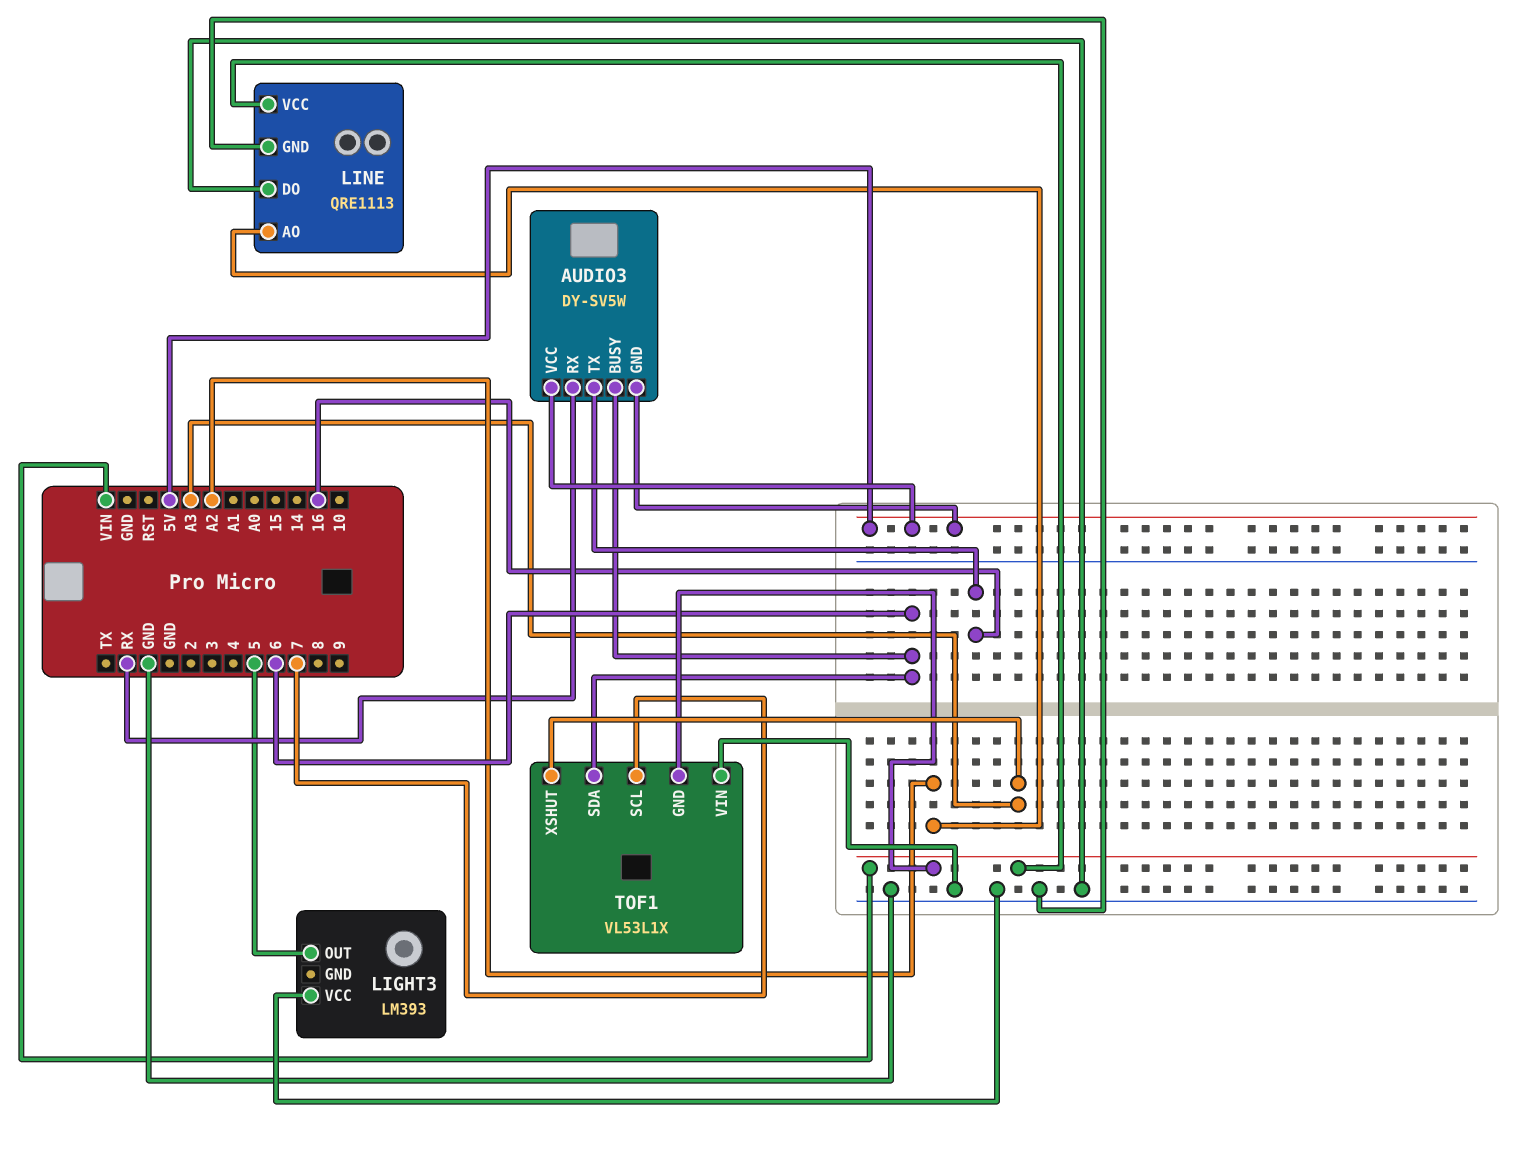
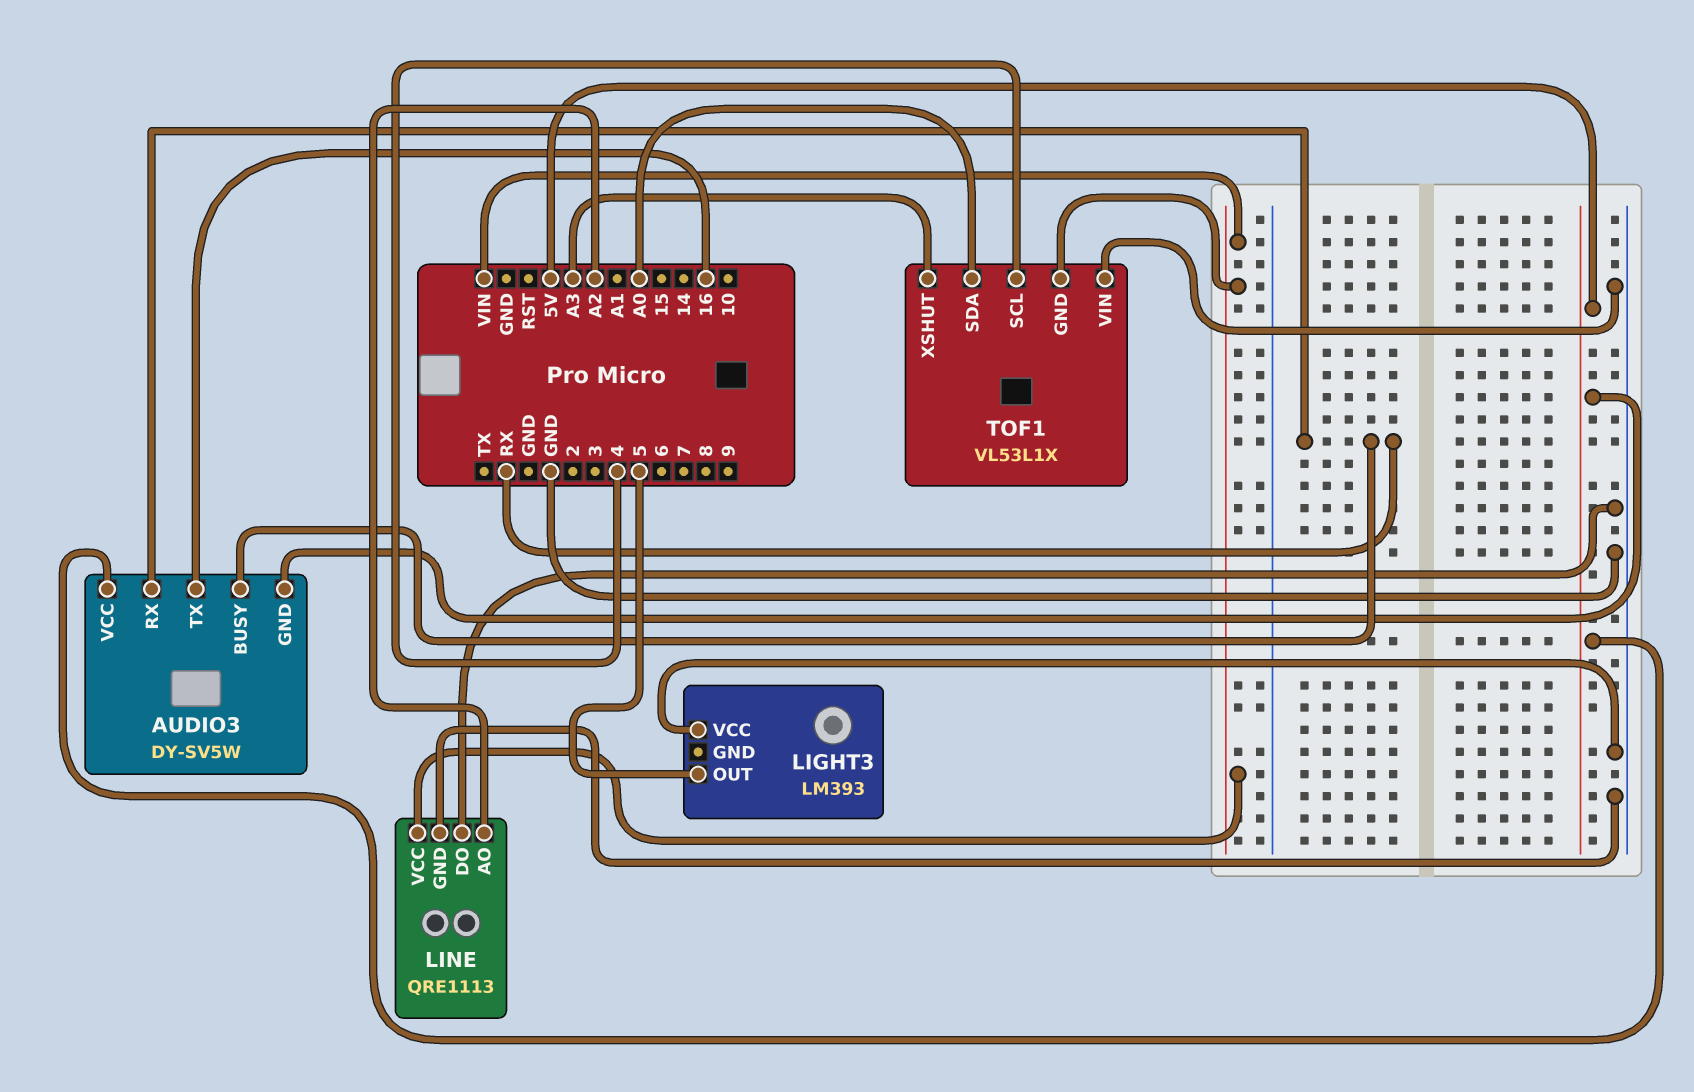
AUDIO3 pin BUSY: 6 -> RX
TOF1 pin SCL: 7 -> 4
TOF1 pin SDA: 6 -> A0

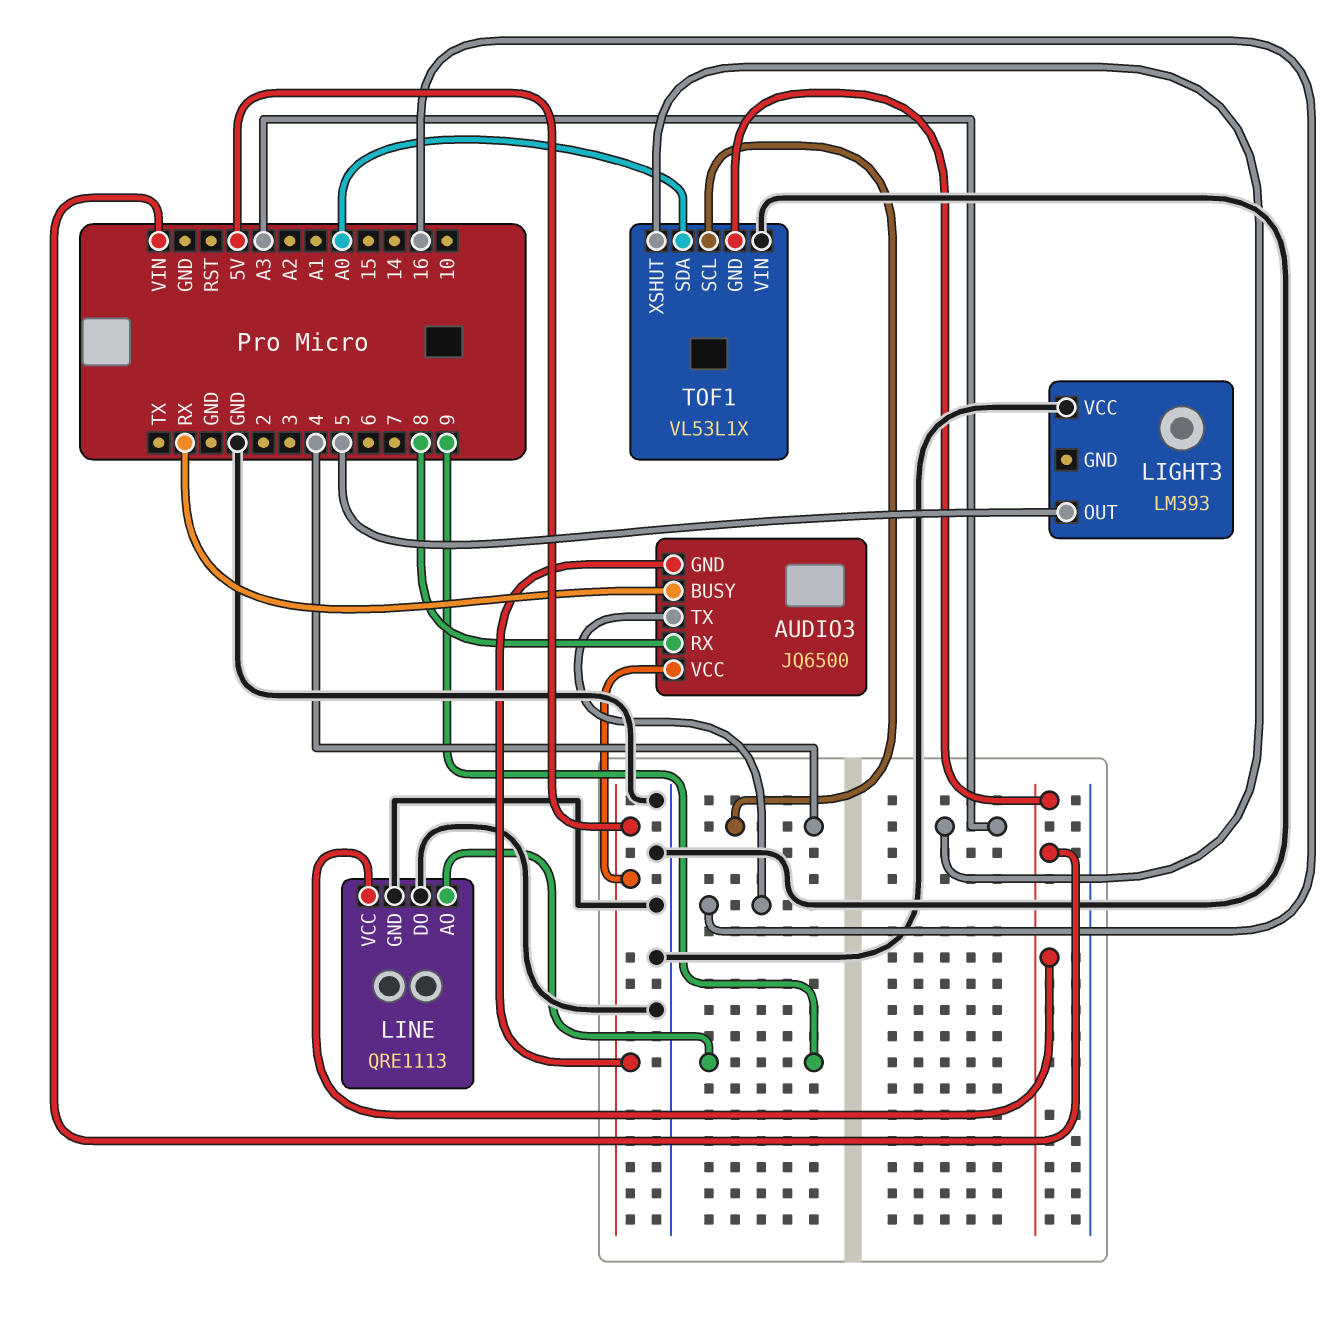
AUDIO3: DY-SV5W -> JQ6500
AUDIO3 pin RX: RX -> 8
LINE pin AO: A2 -> 9

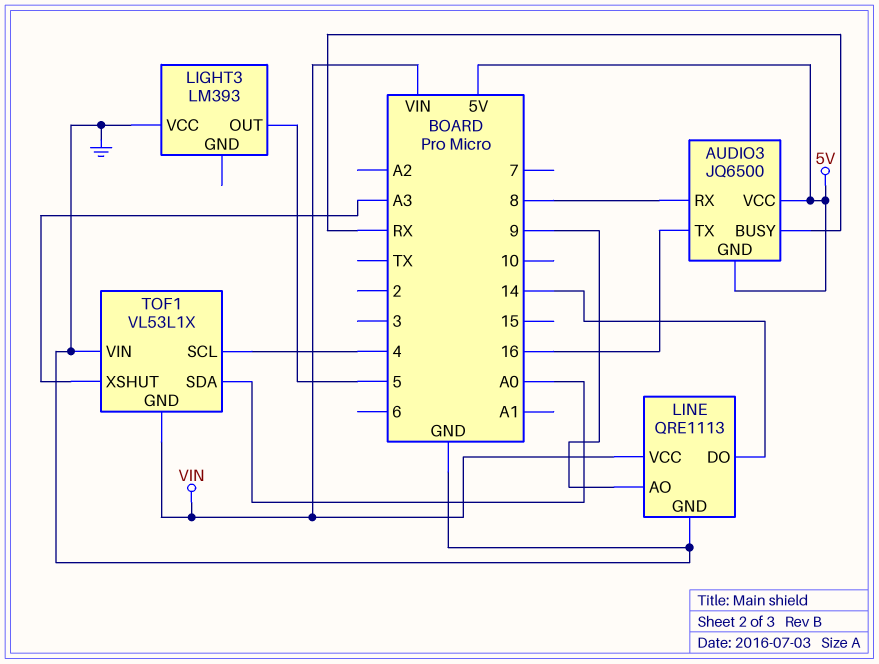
LINE pin DO: GND -> 14

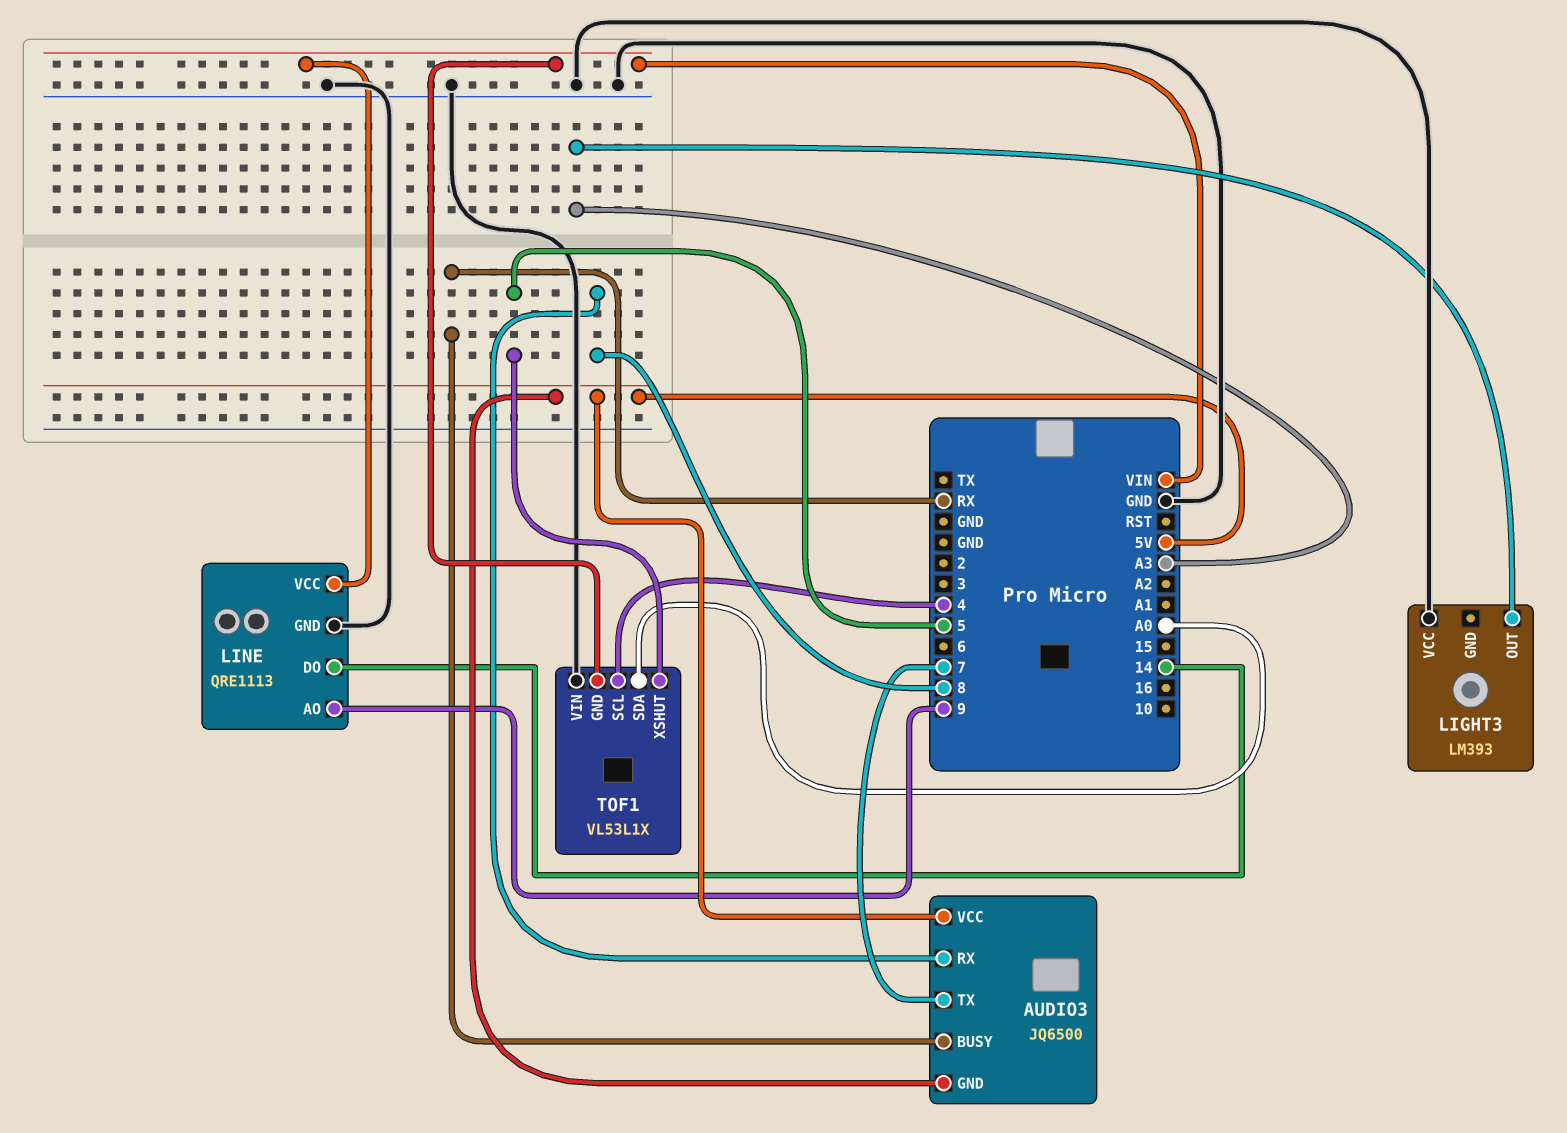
AUDIO3 pin TX: 16 -> 7
LIGHT3 pin OUT: 5 -> A3
TOF1 pin XSHUT: A3 -> 5

